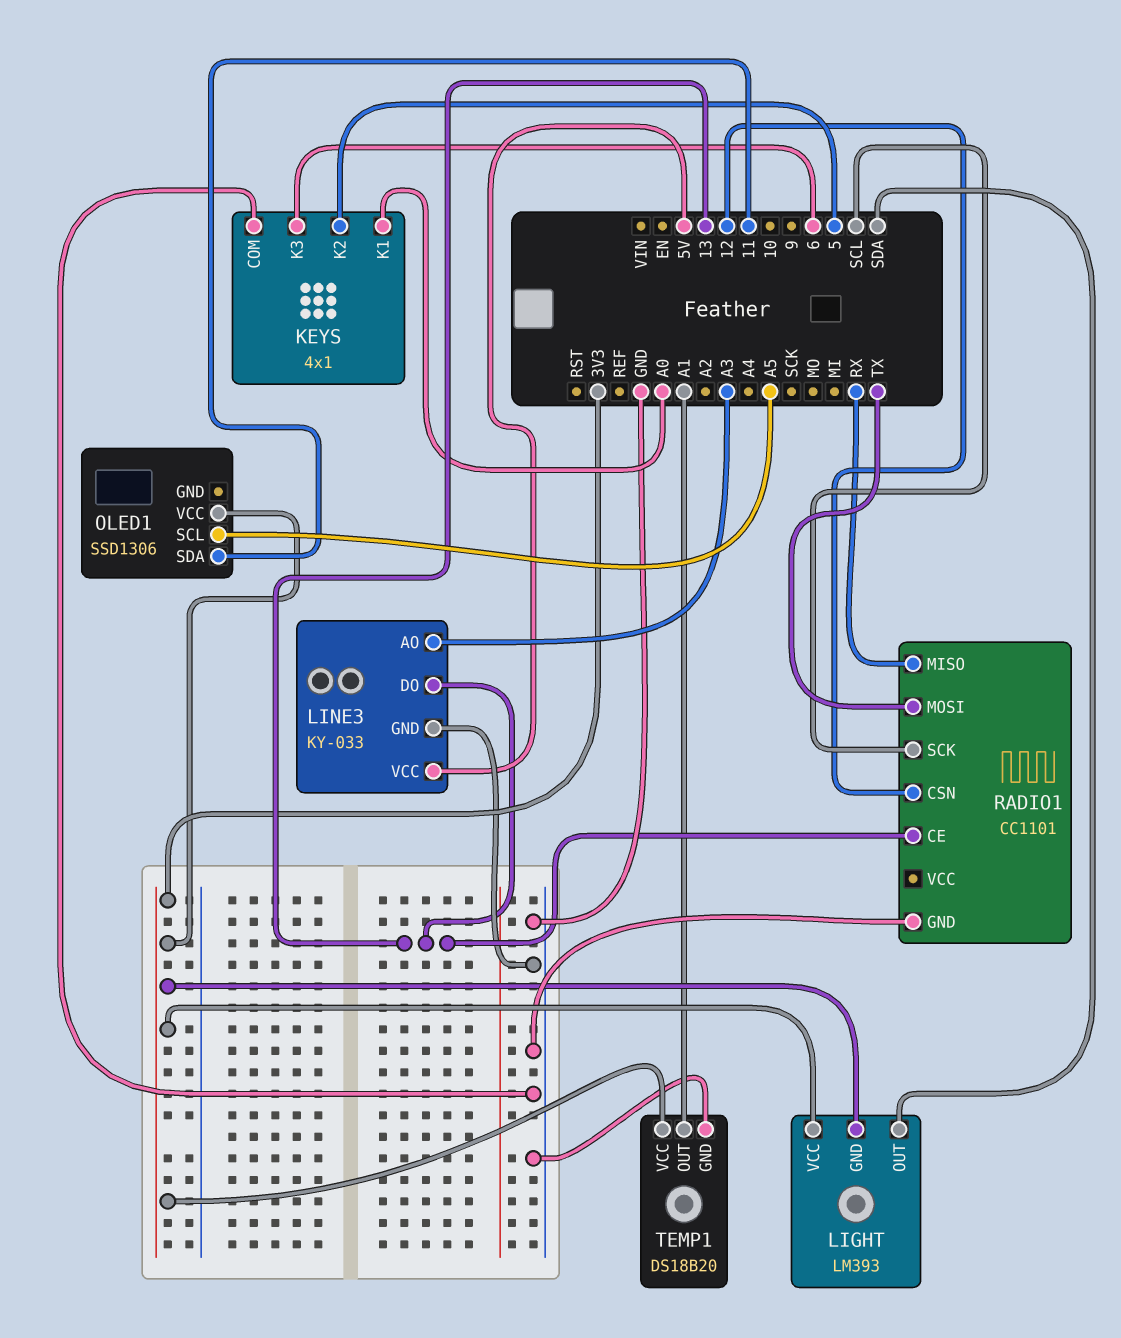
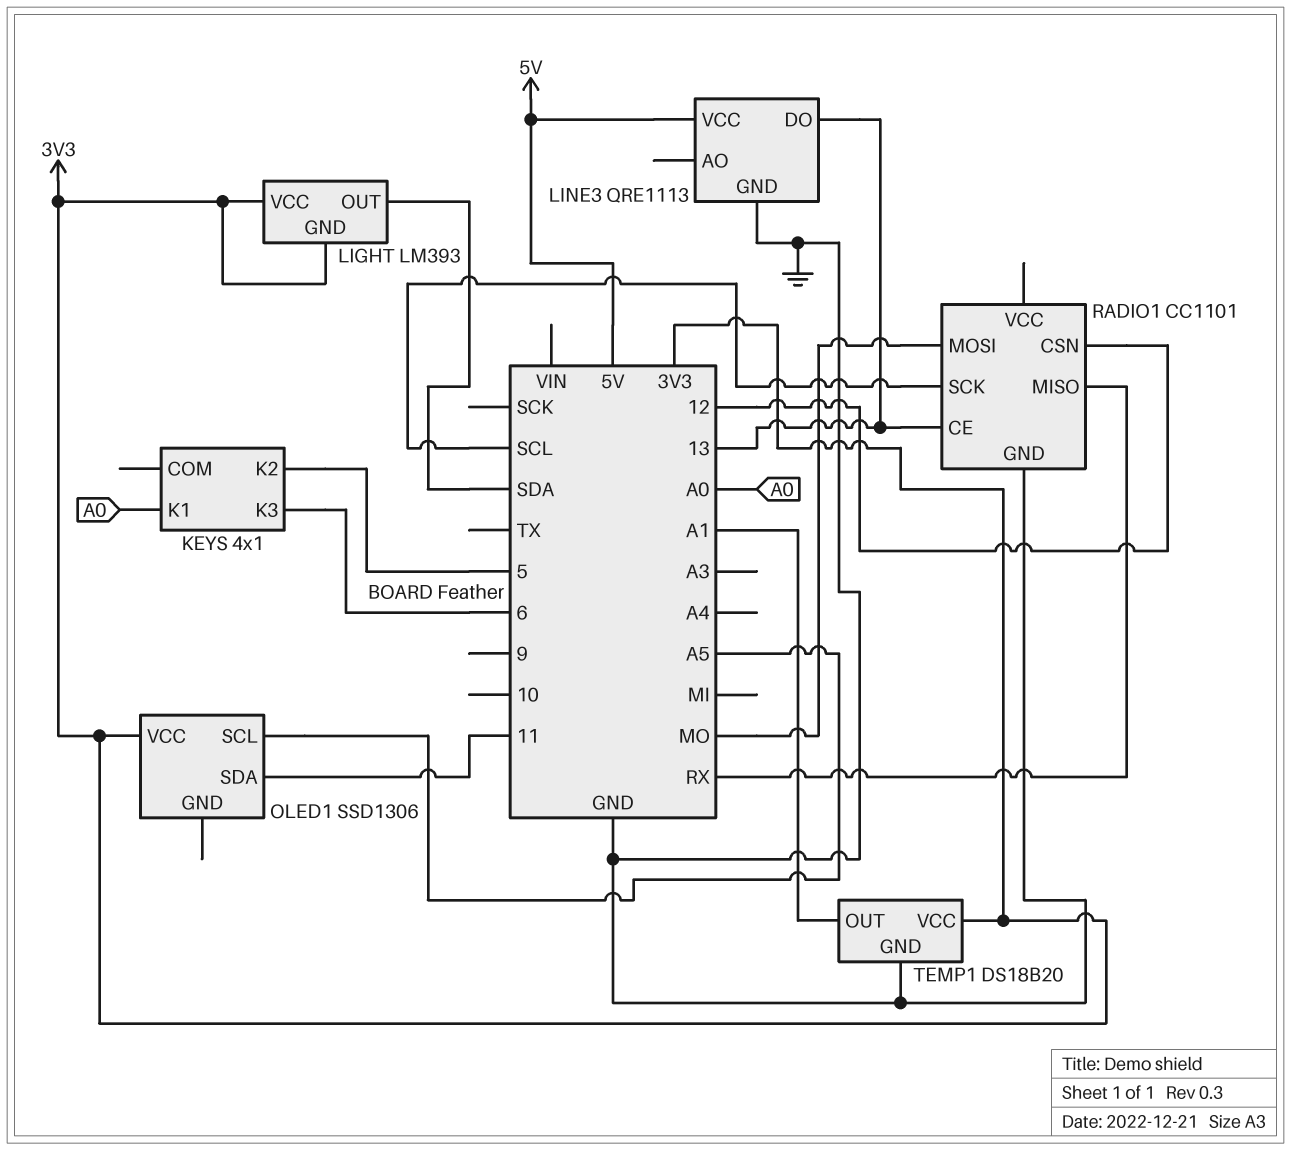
KEYS pin COM: GND -> none
LINE3: KY-033 -> QRE1113
LINE3 pin AO: A3 -> none
RADIO1 pin MOSI: TX -> MO

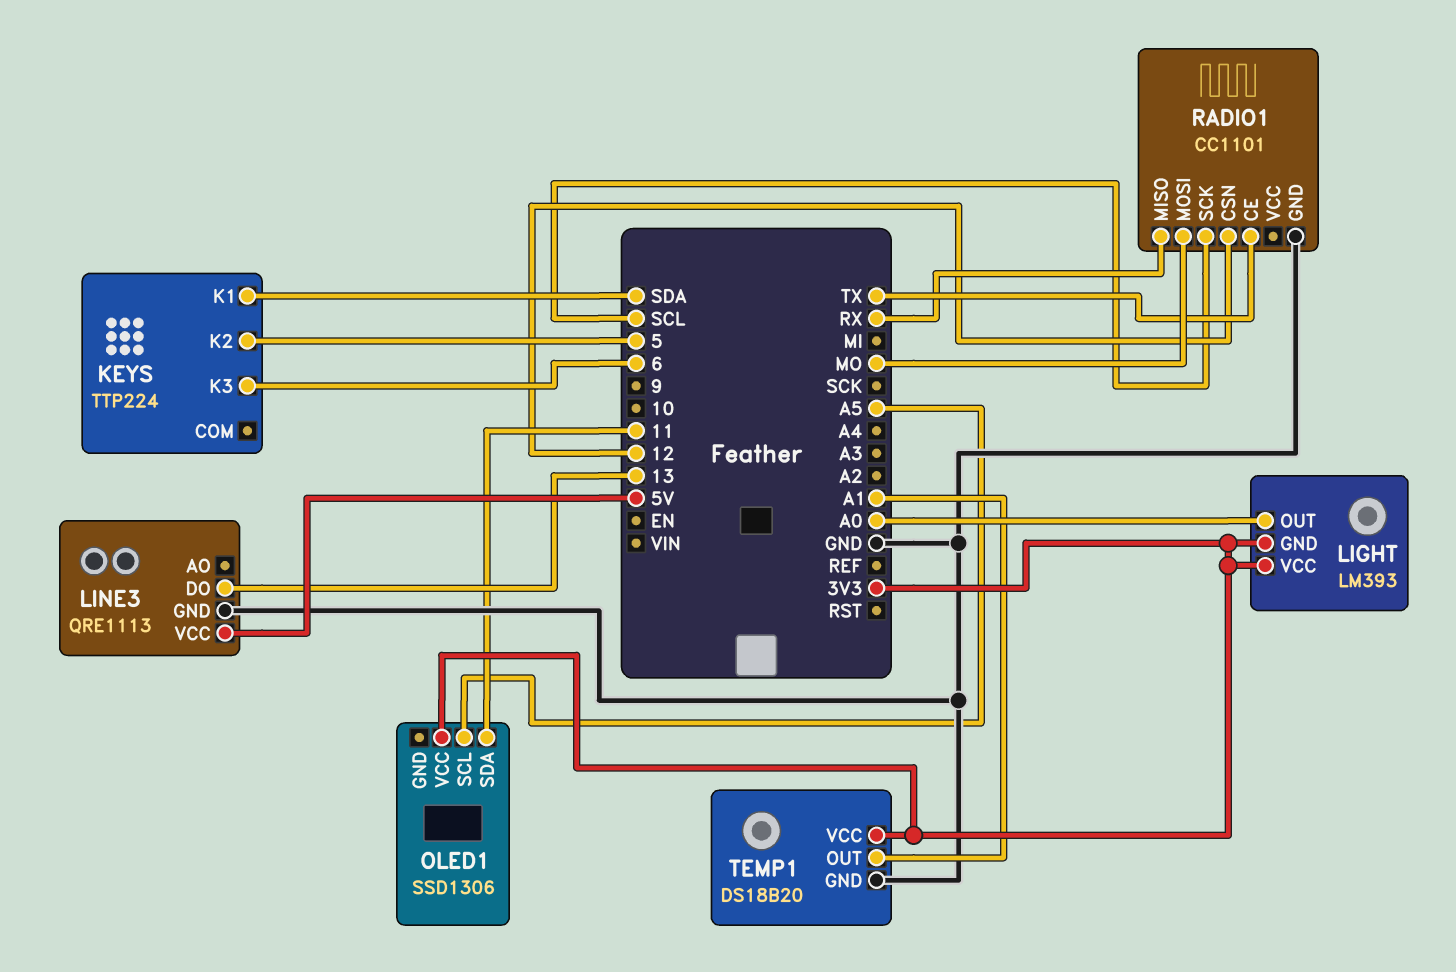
KEYS: 4x1 -> TTP224
KEYS pin K1: A0 -> SDA
LIGHT pin OUT: SDA -> A0
RADIO1 pin CE: 13 -> TX

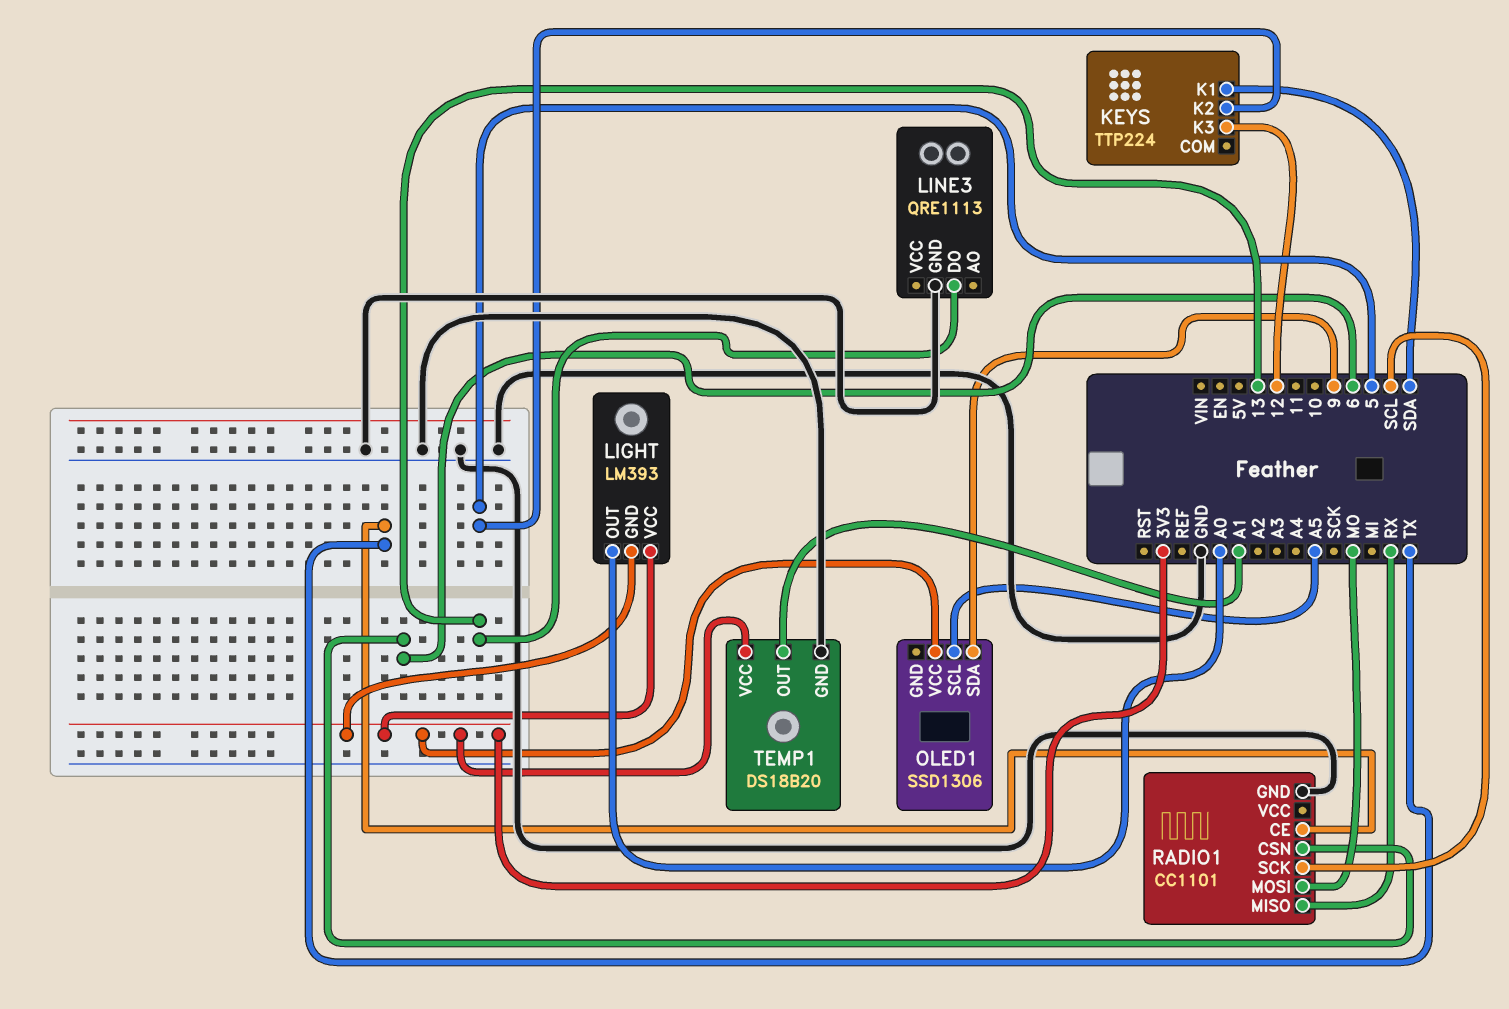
KEYS pin K3: 6 -> 12
LINE3 pin VCC: 5V -> none
OLED1 pin SDA: 11 -> 9
RADIO1 pin CSN: 12 -> 6

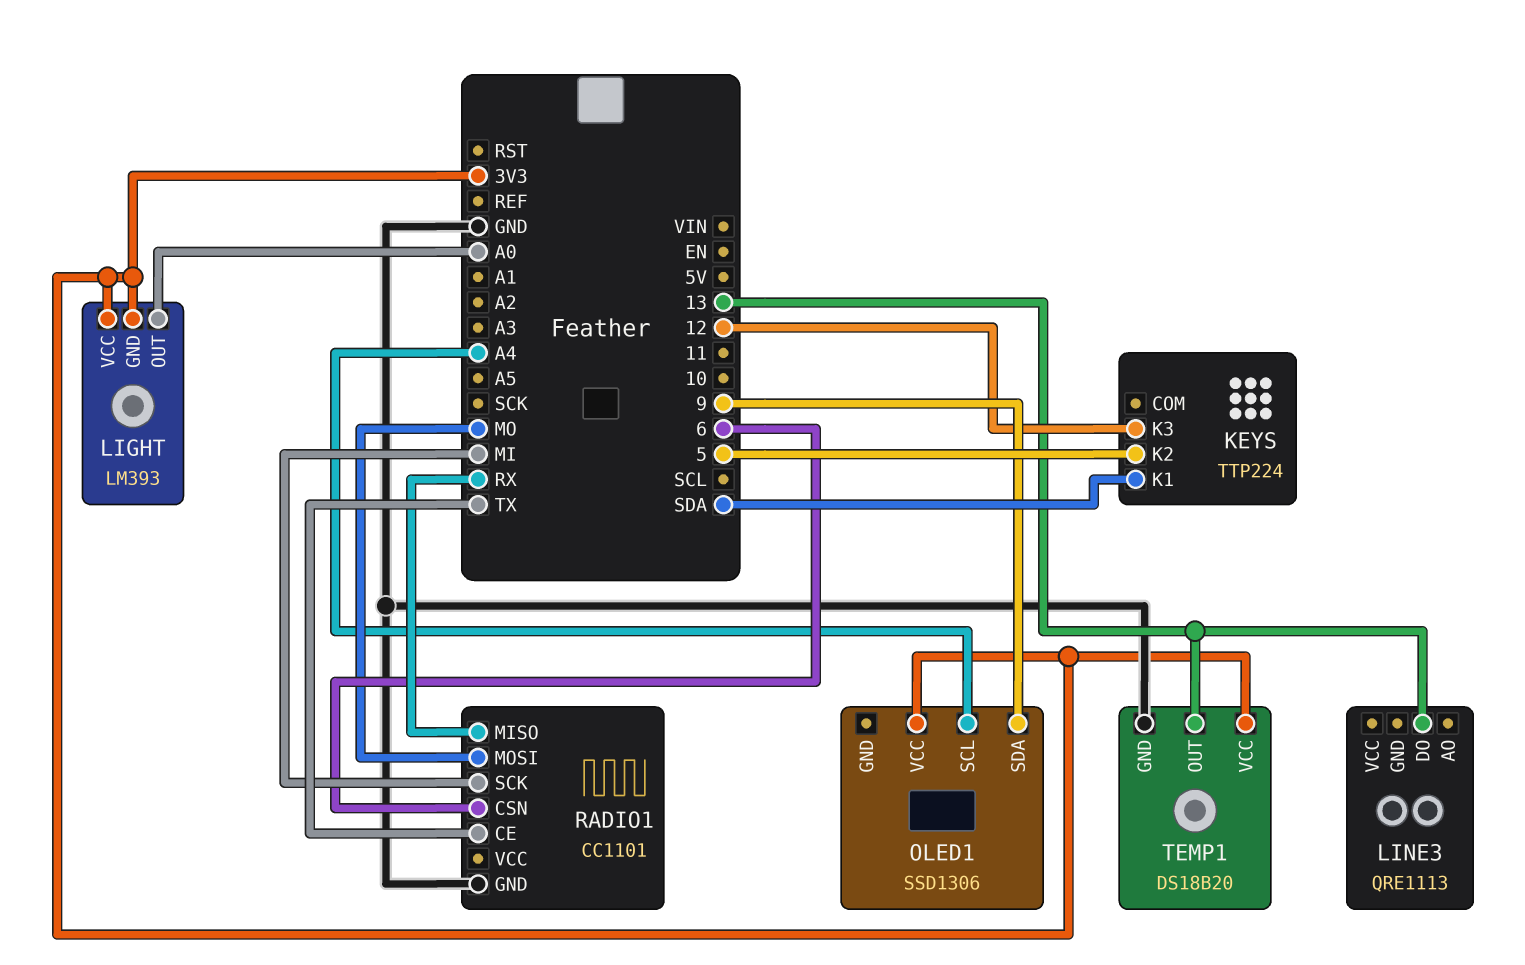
LINE3 pin GND: GND -> none
OLED1 pin SCL: A5 -> A4
RADIO1 pin SCK: SCL -> MI
TEMP1 pin OUT: A1 -> 13

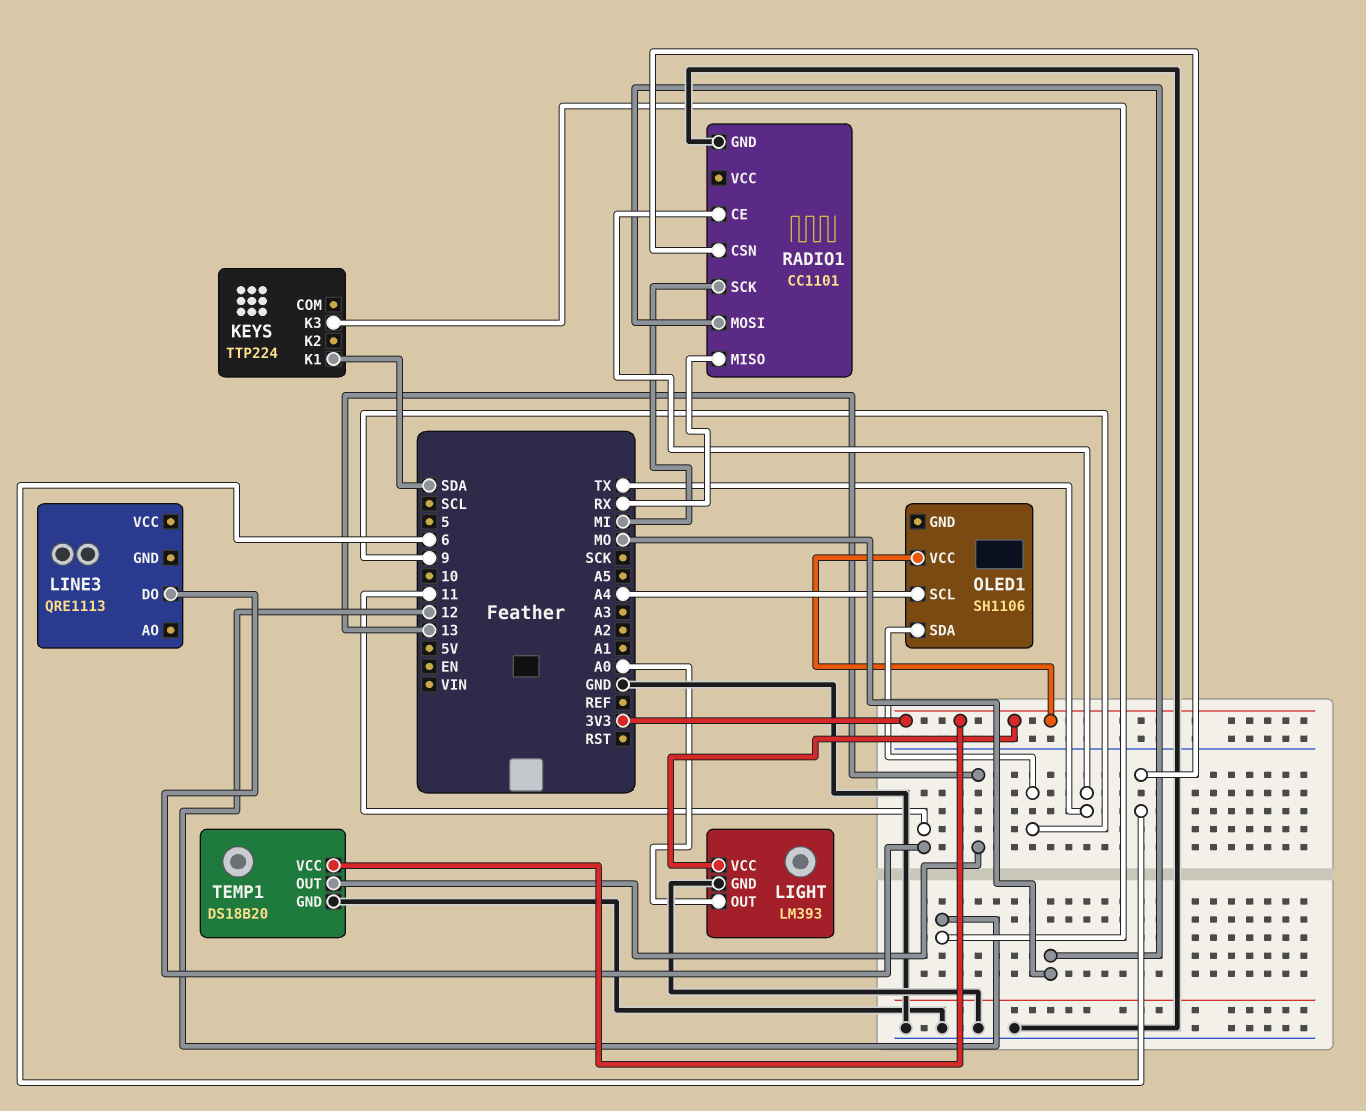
KEYS pin K2: 5 -> none
LIGHT pin GND: 3V3 -> GND
LINE3 pin DO: 13 -> 11
OLED1: SSD1306 -> SH1106

